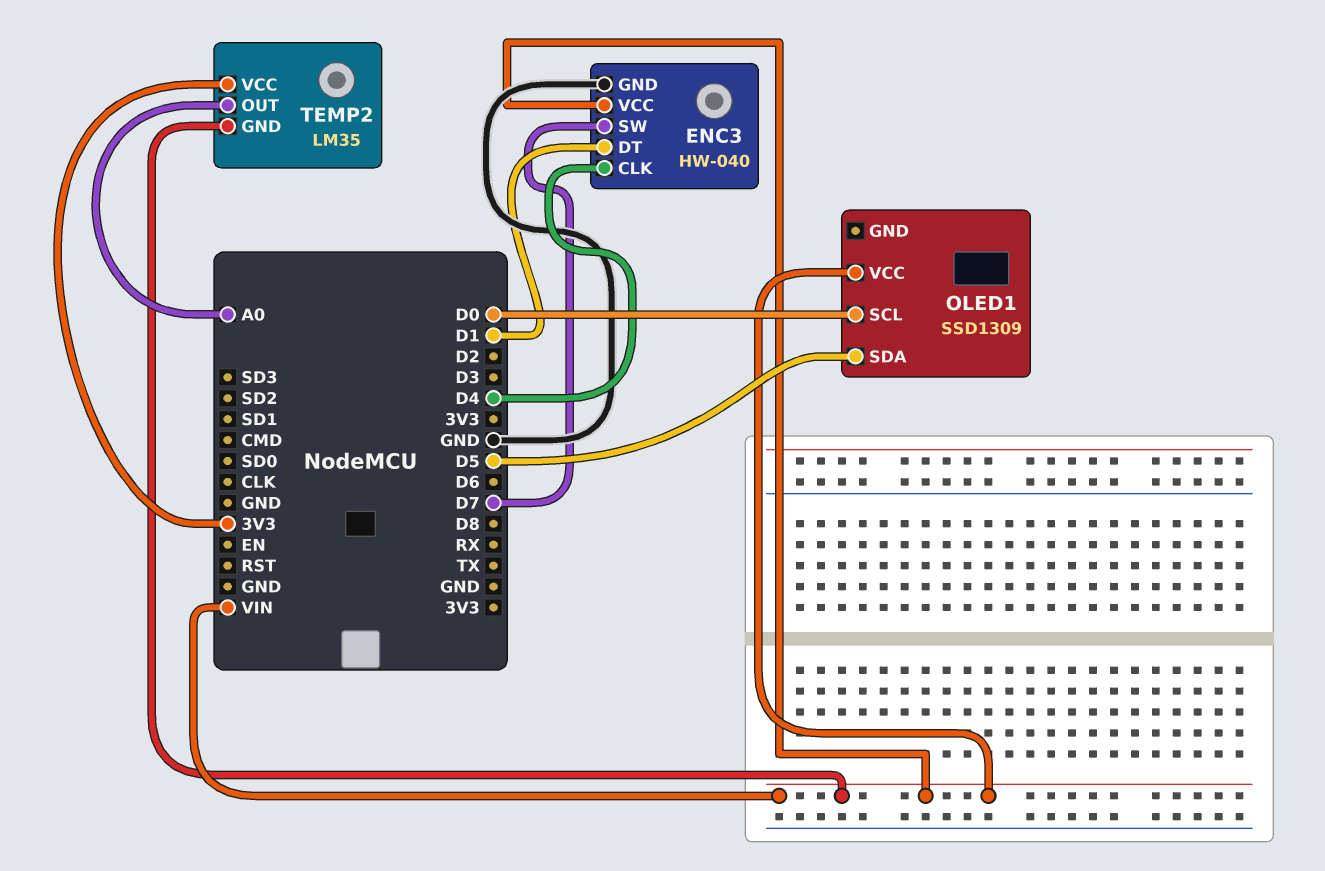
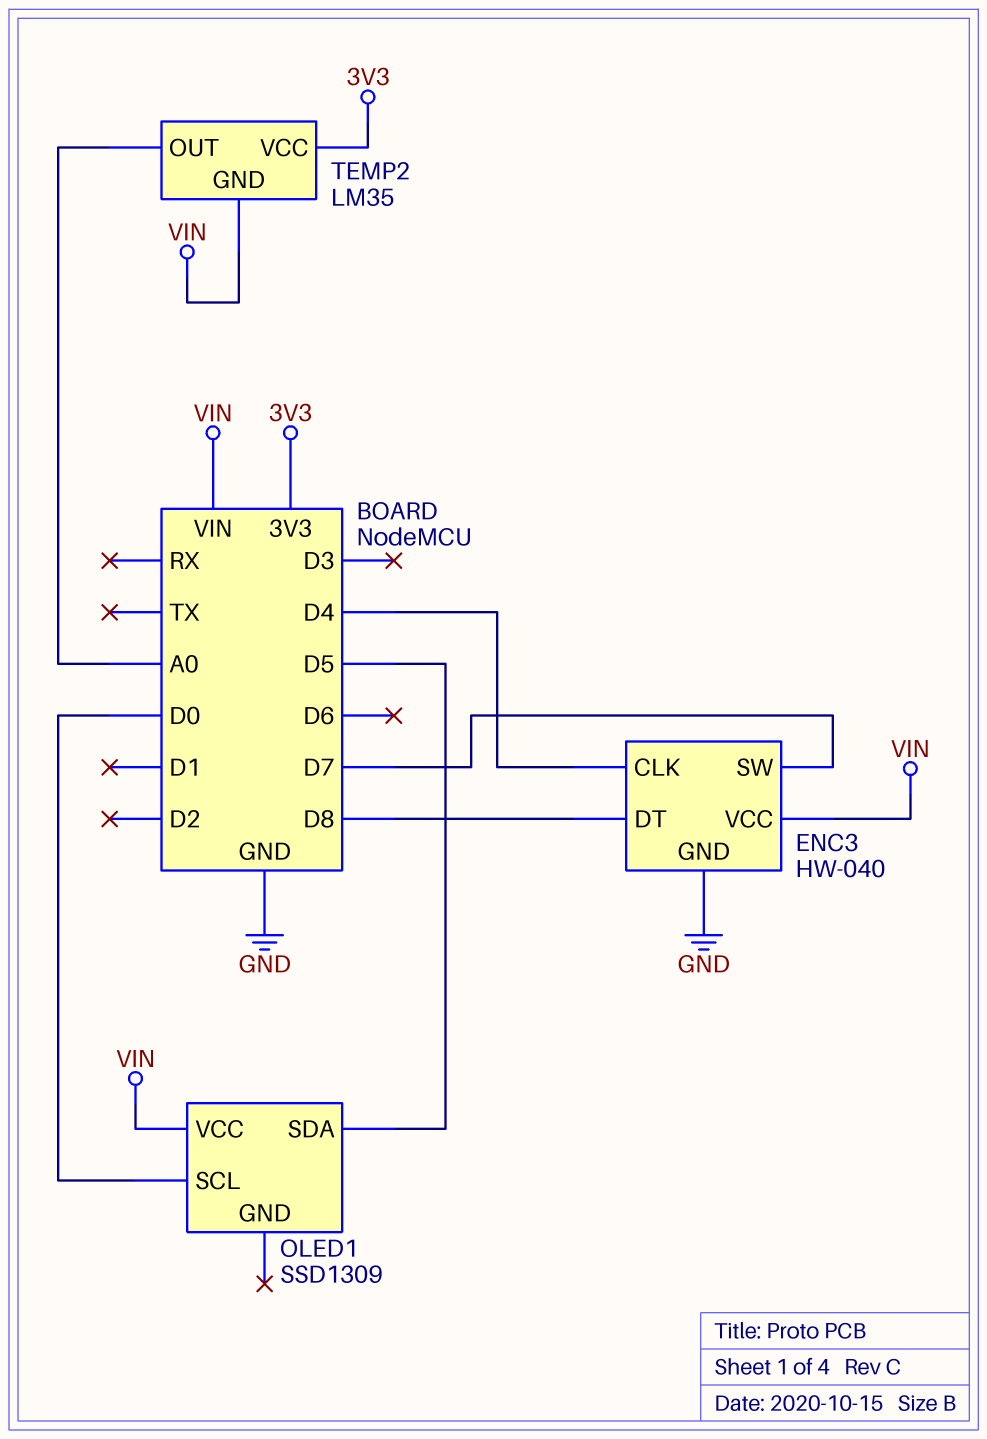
ENC3 pin DT: D1 -> D8

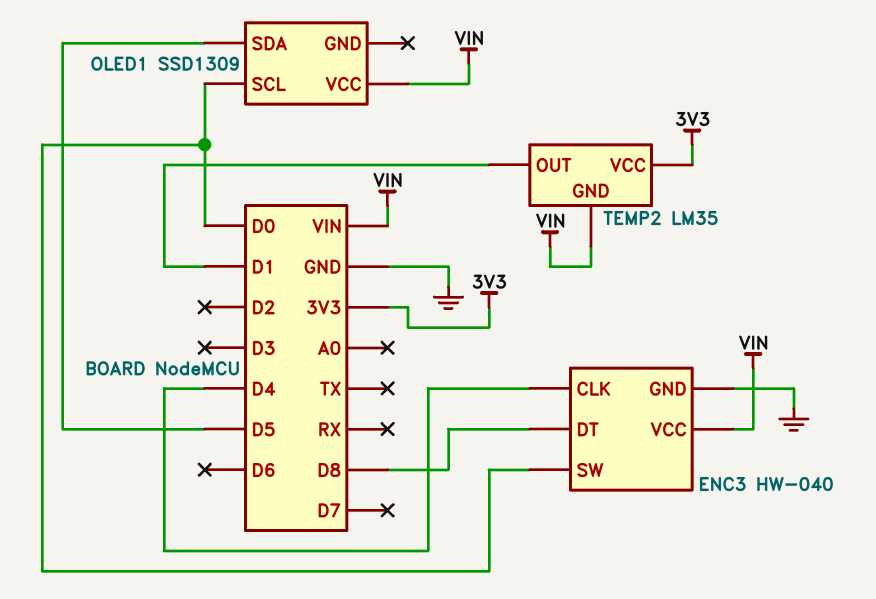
ENC3 pin SW: D7 -> D0
TEMP2 pin OUT: A0 -> D1

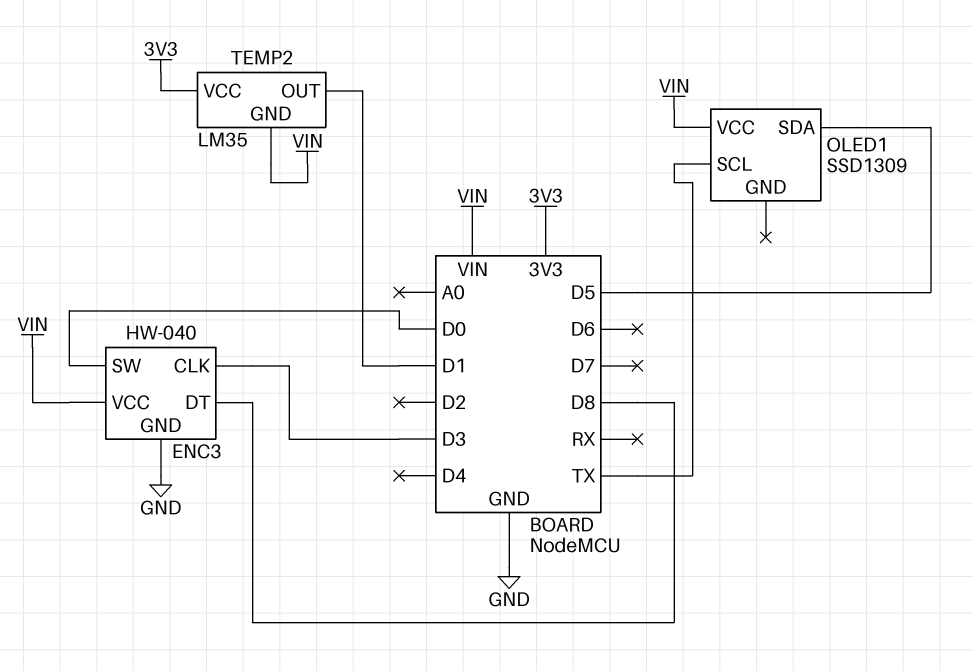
ENC3 pin CLK: D4 -> D3
OLED1 pin SCL: D0 -> TX

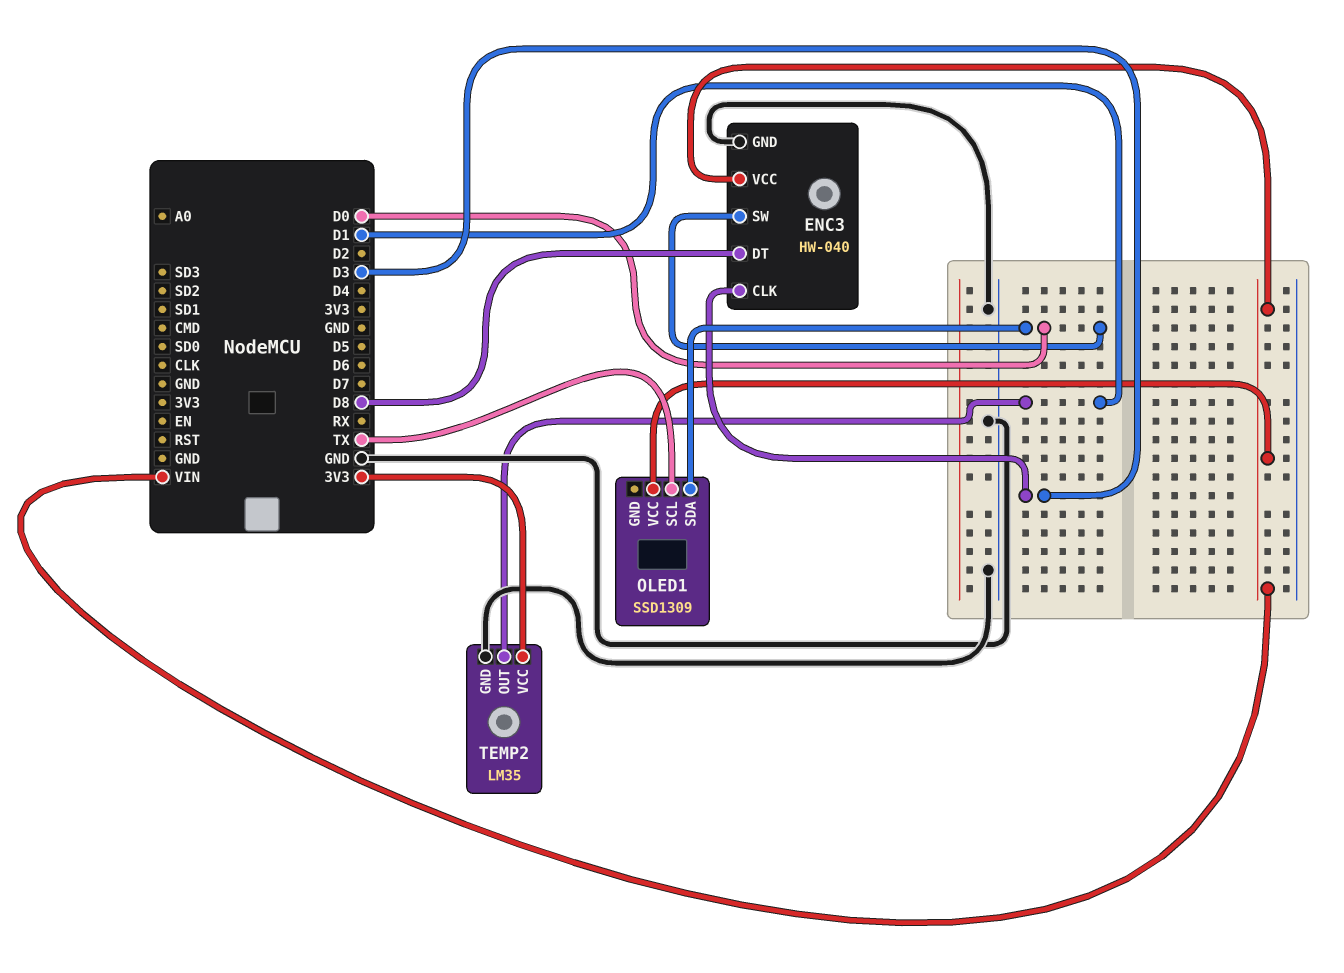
OLED1 pin SDA: D5 -> D0
TEMP2 pin GND: VIN -> GND

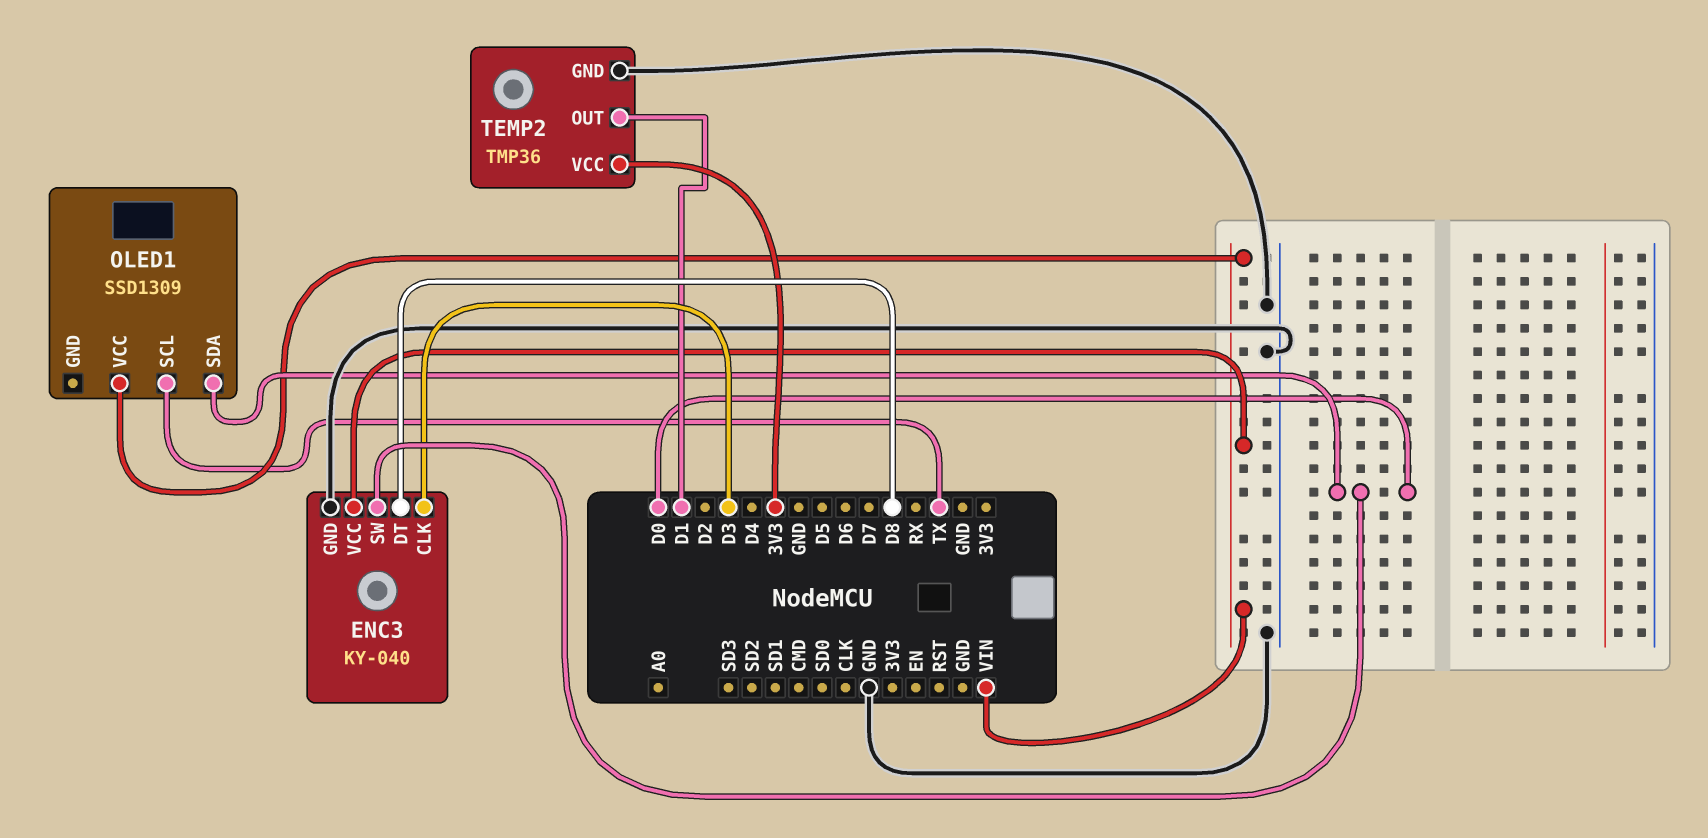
ENC3: HW-040 -> KY-040
TEMP2: LM35 -> TMP36

